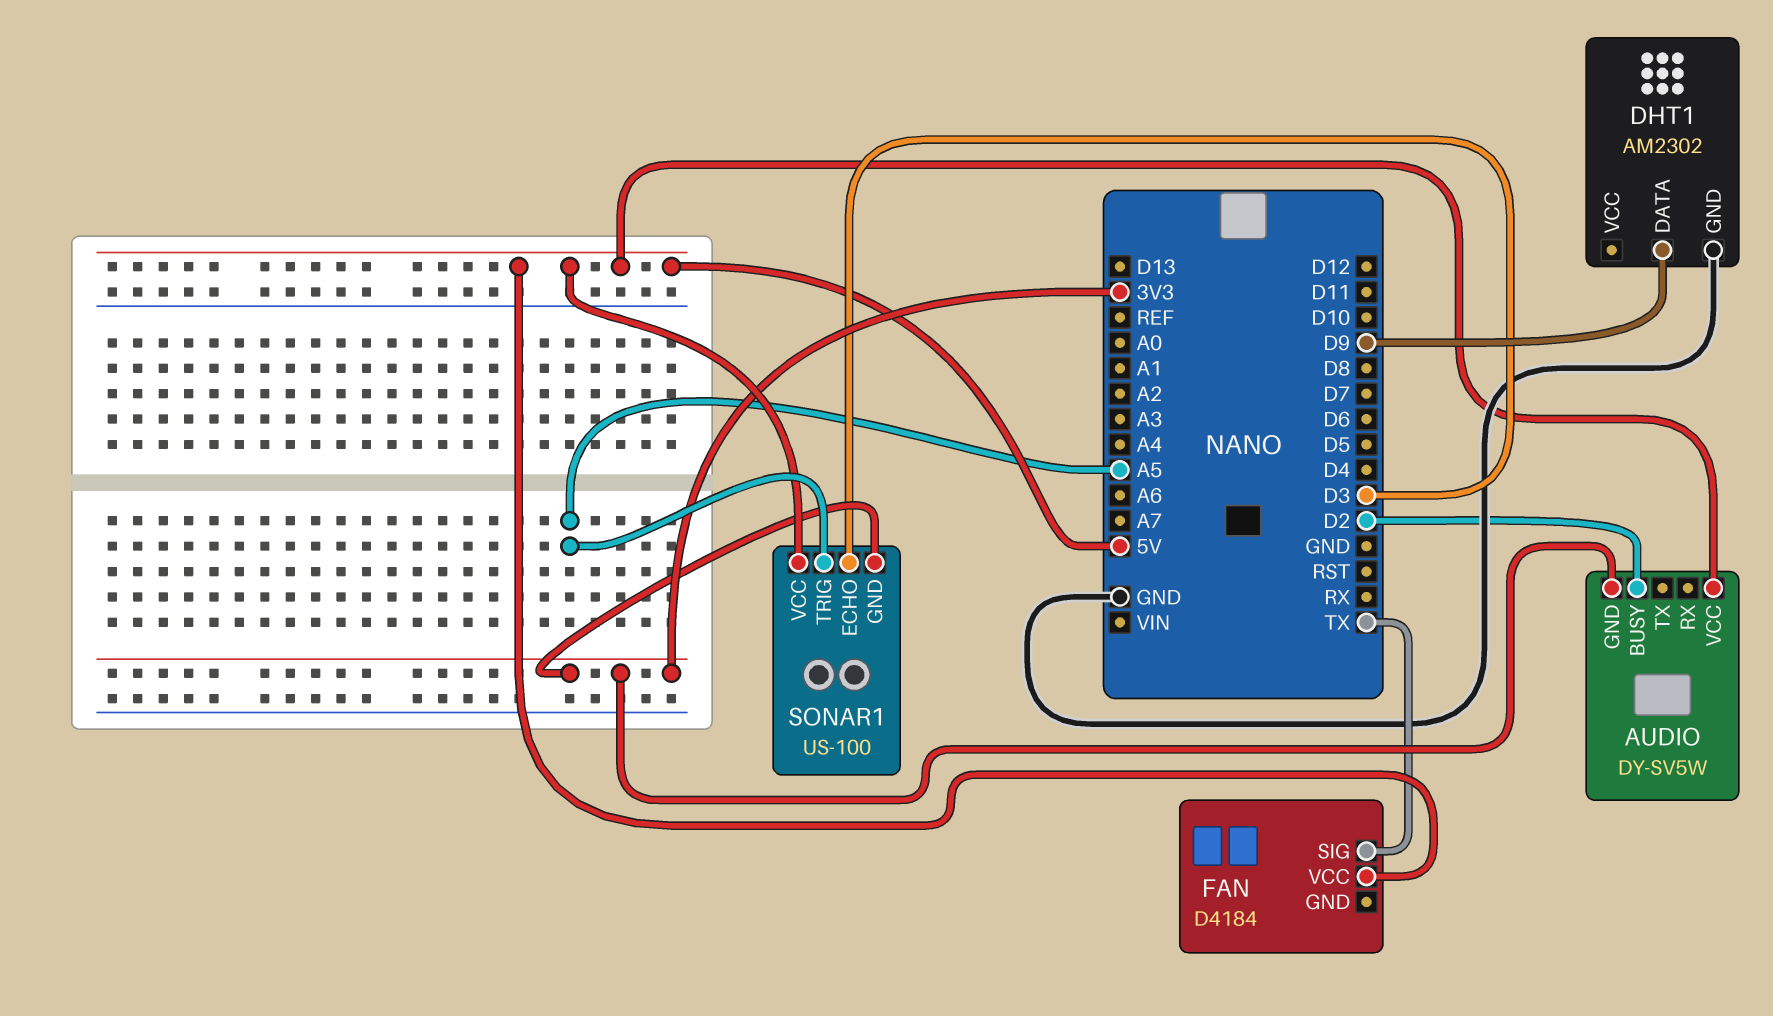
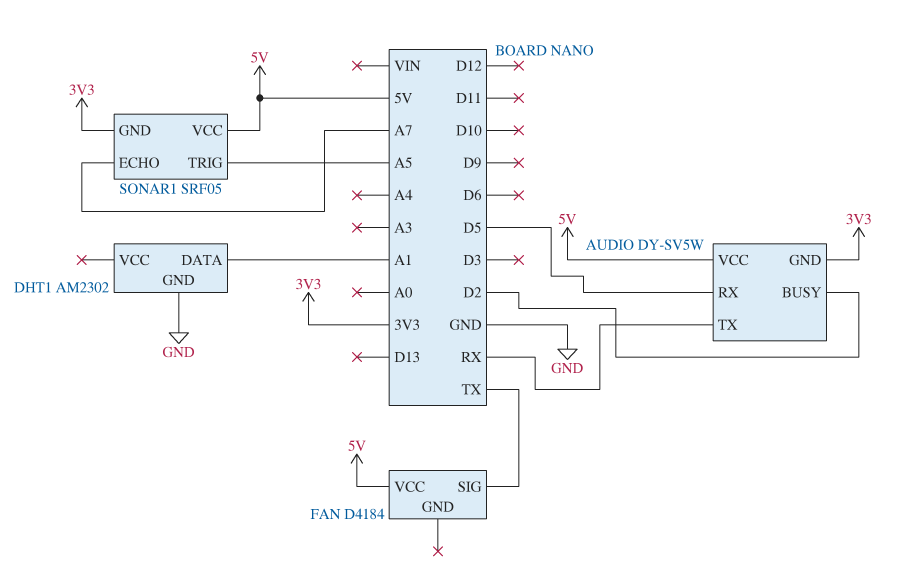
AUDIO pin RX: none -> D5
AUDIO pin TX: none -> RX
DHT1 pin DATA: D9 -> A1
SONAR1: US-100 -> SRF05
SONAR1 pin ECHO: D3 -> A7

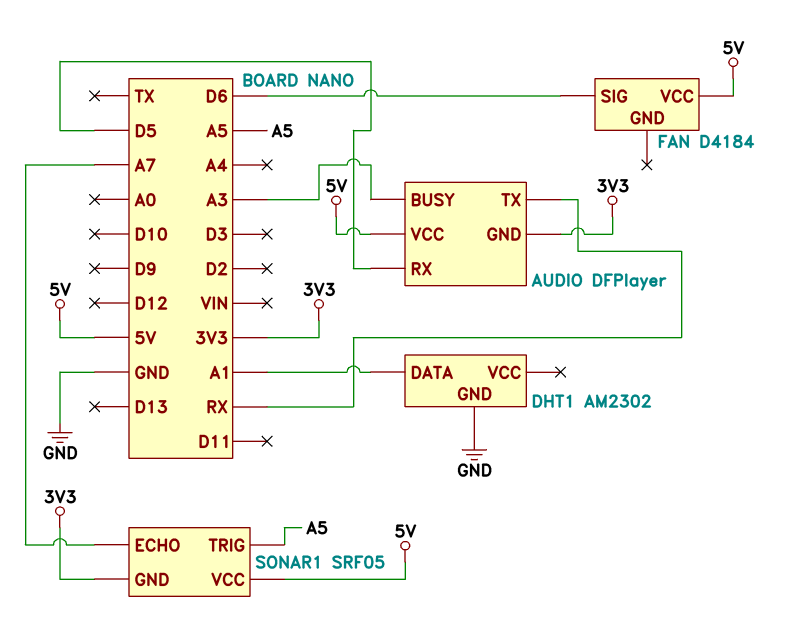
AUDIO: DY-SV5W -> DFPlayer
AUDIO pin BUSY: D2 -> A3
FAN pin SIG: TX -> D6

